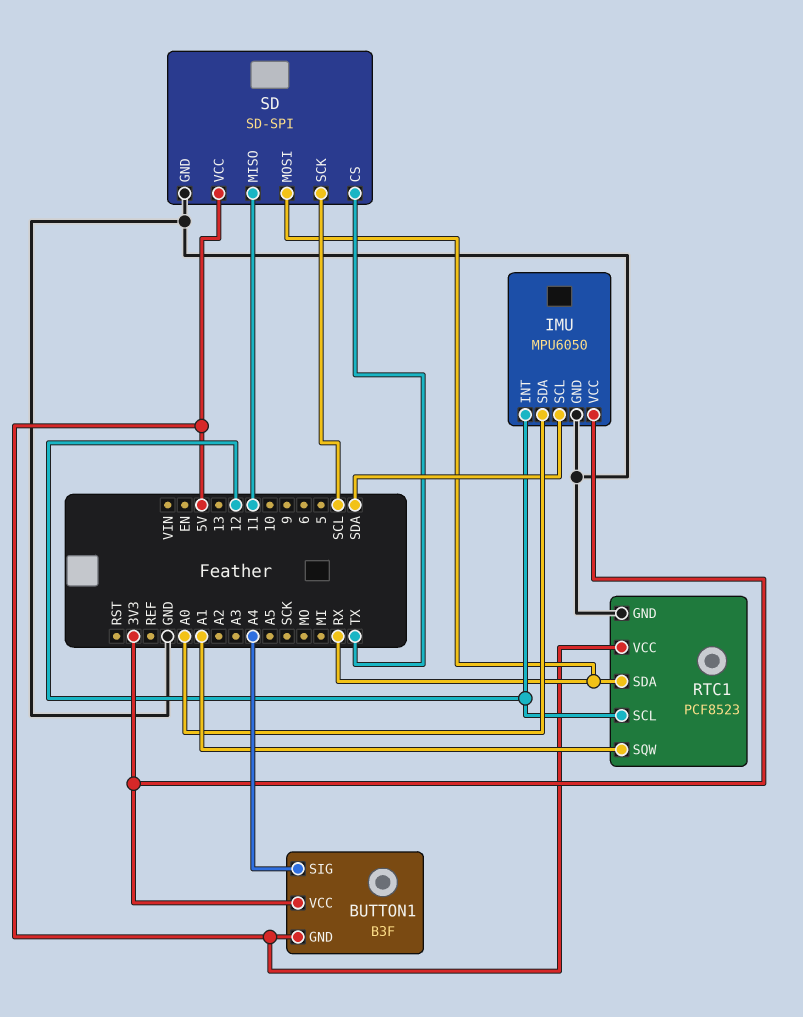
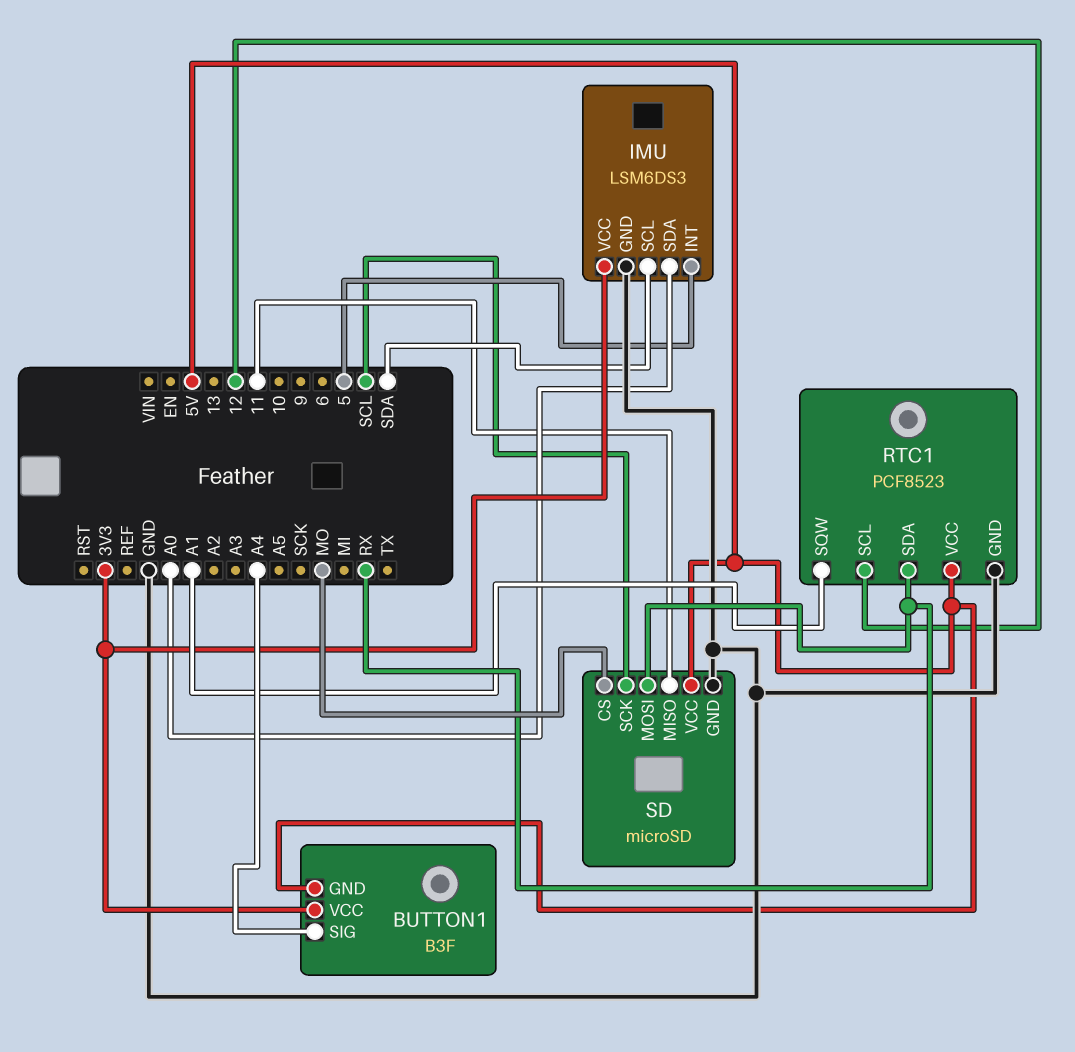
IMU: MPU6050 -> LSM6DS3
IMU pin INT: 12 -> 5
SD: SD-SPI -> microSD
SD pin CS: TX -> MO

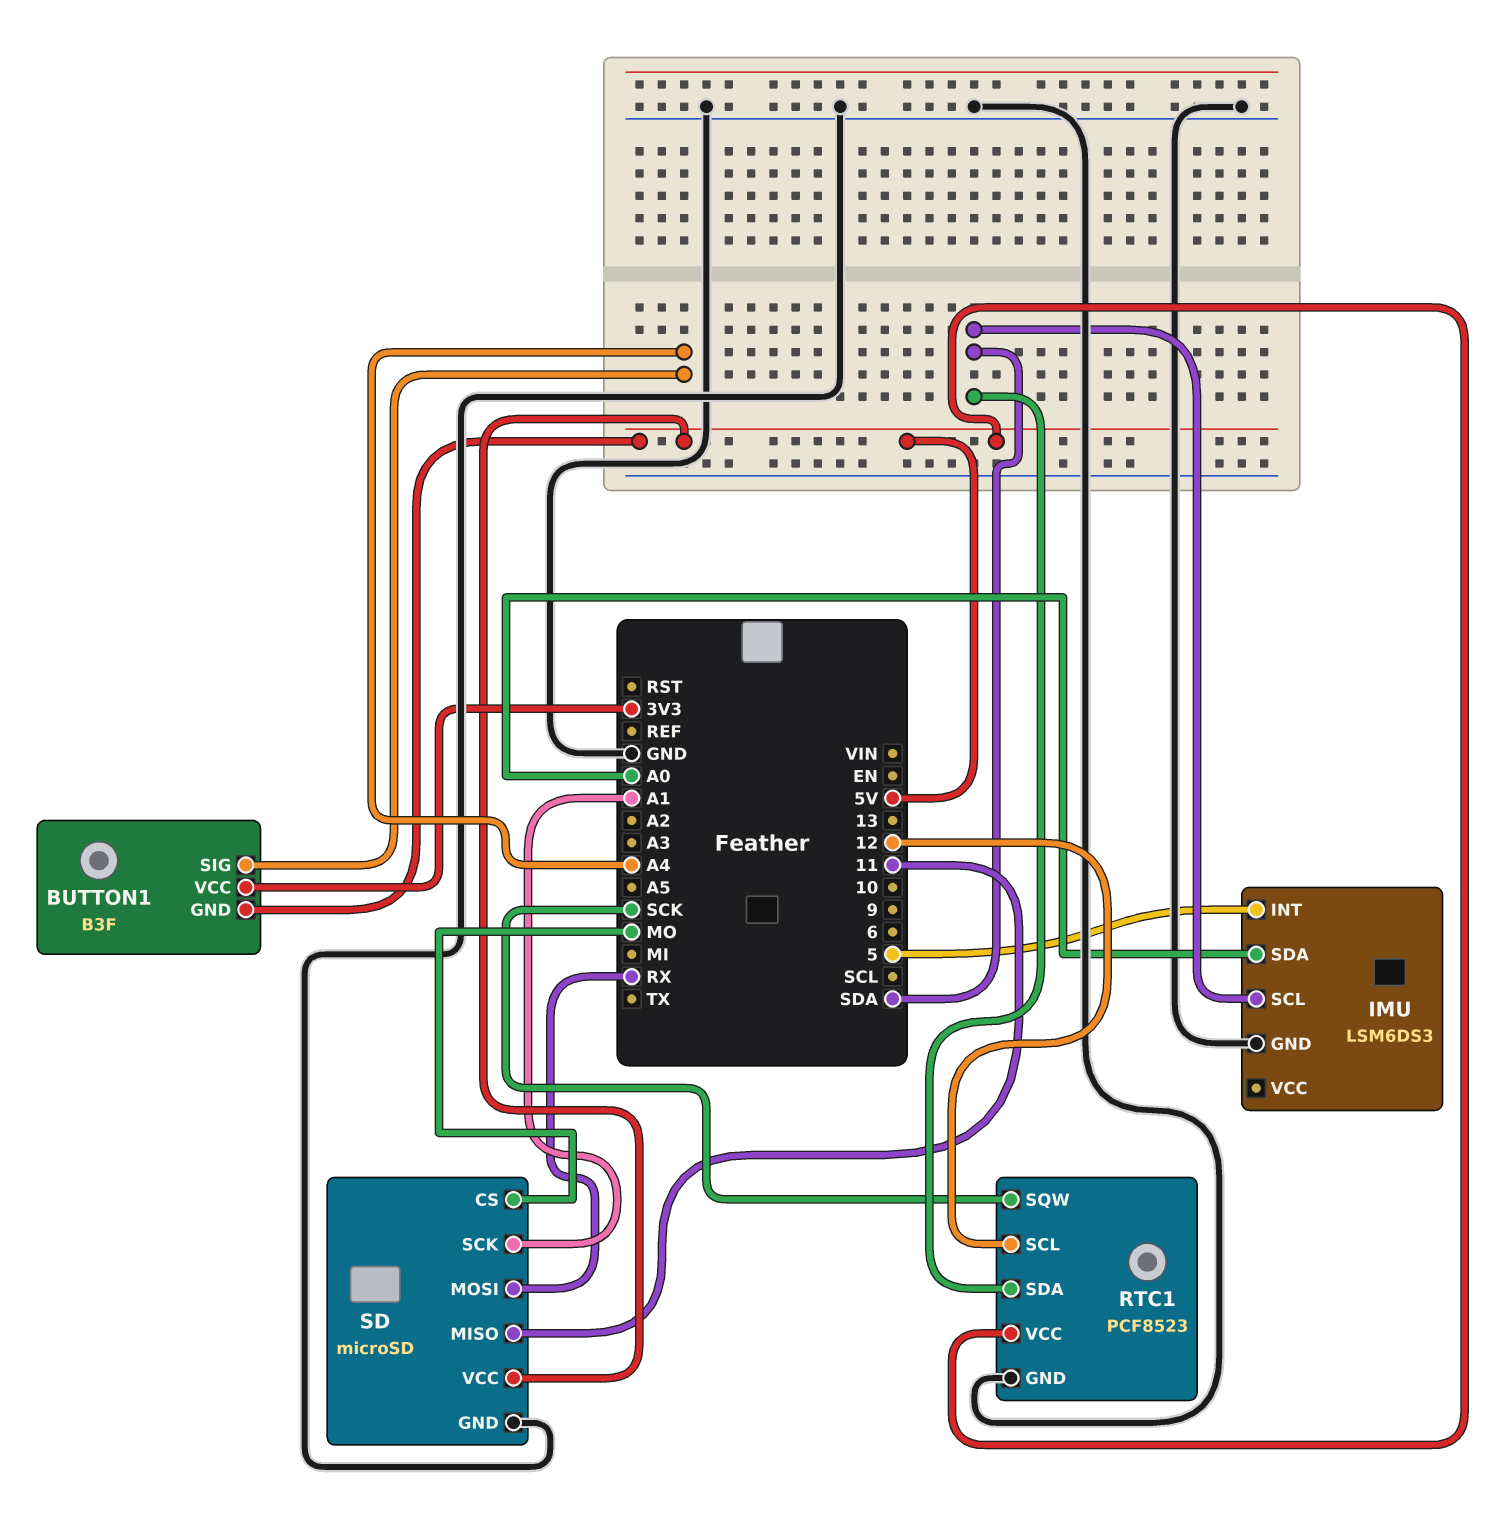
IMU pin VCC: 3V3 -> none
RTC1 pin SDA: RX -> SDA
RTC1 pin SQW: A1 -> SCK
SD pin SCK: SCL -> A1

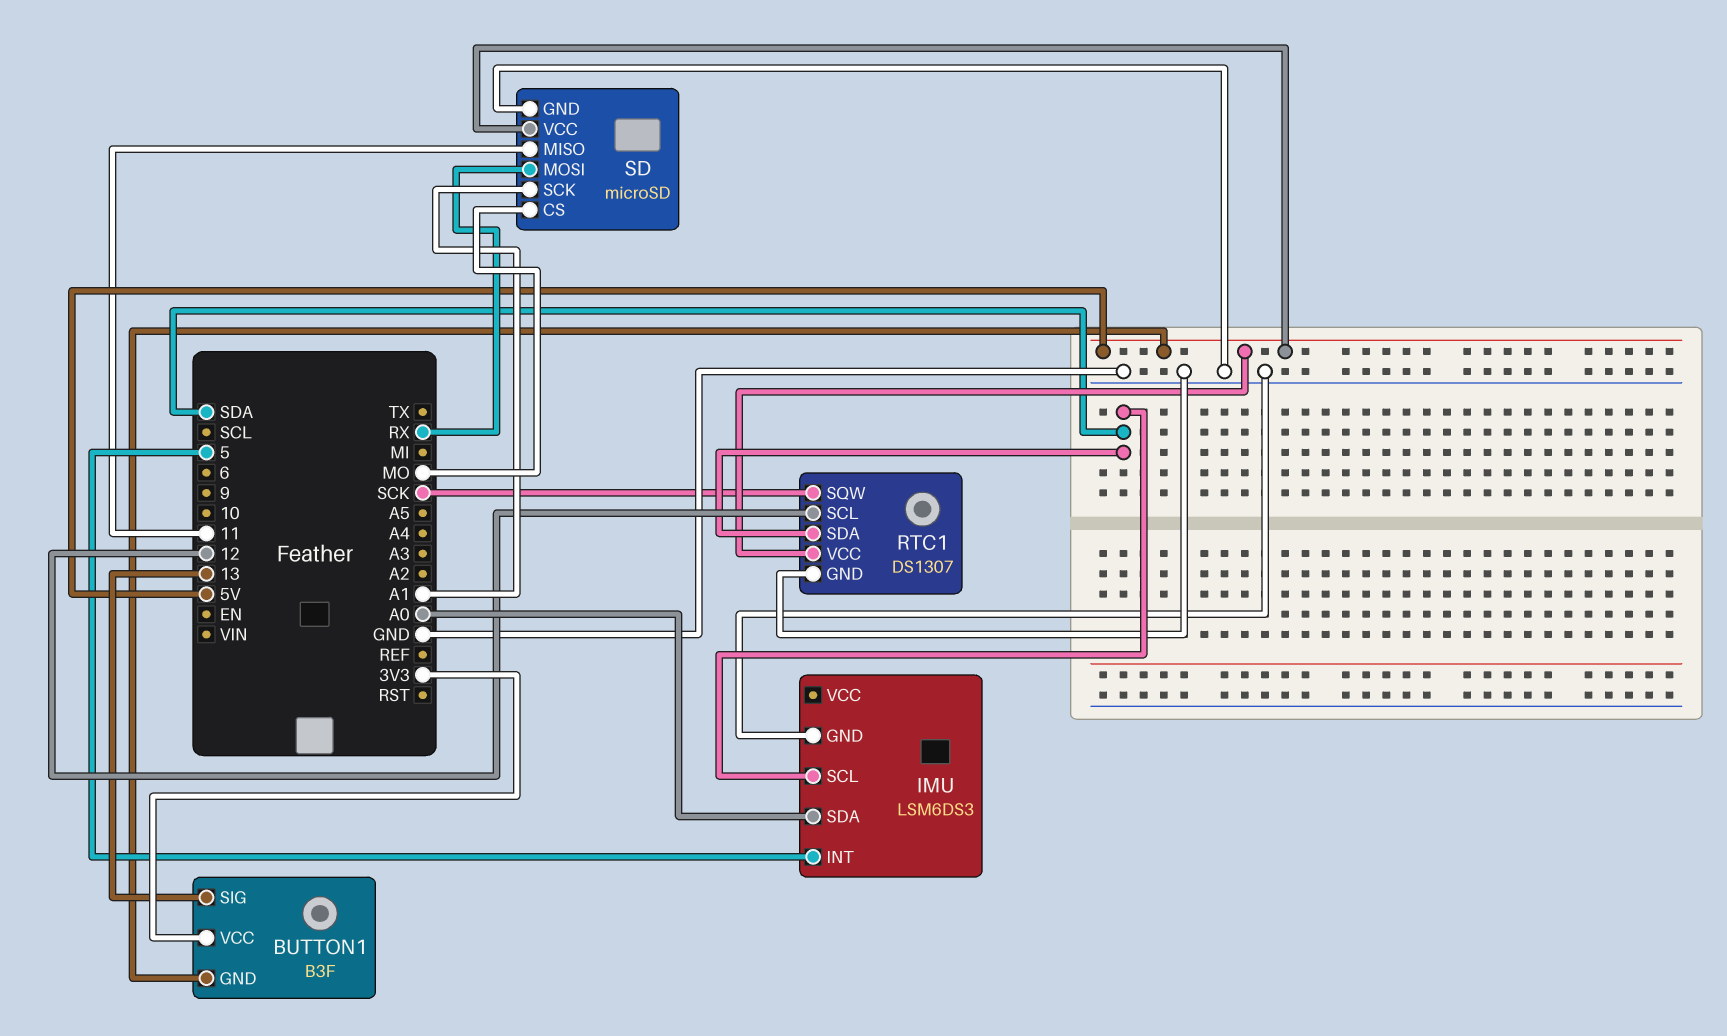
BUTTON1 pin SIG: A4 -> 13
RTC1: PCF8523 -> DS1307

